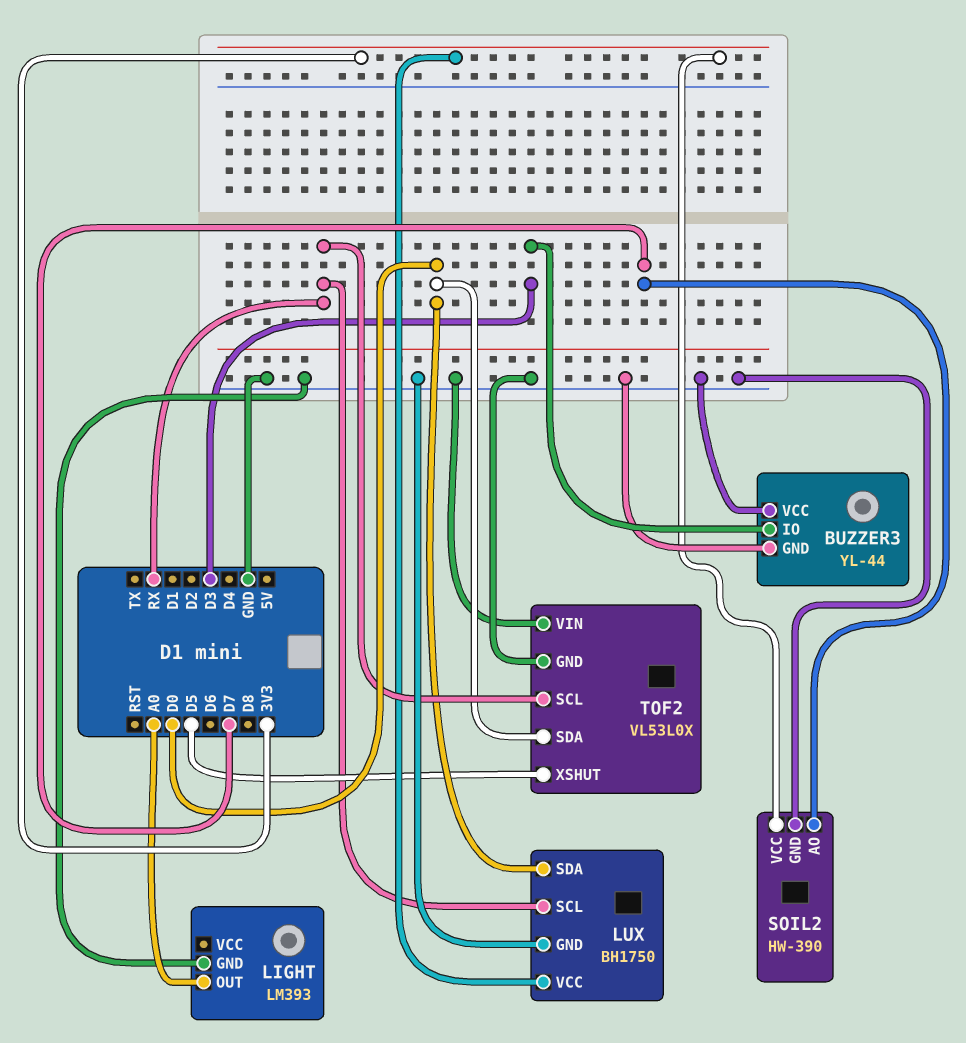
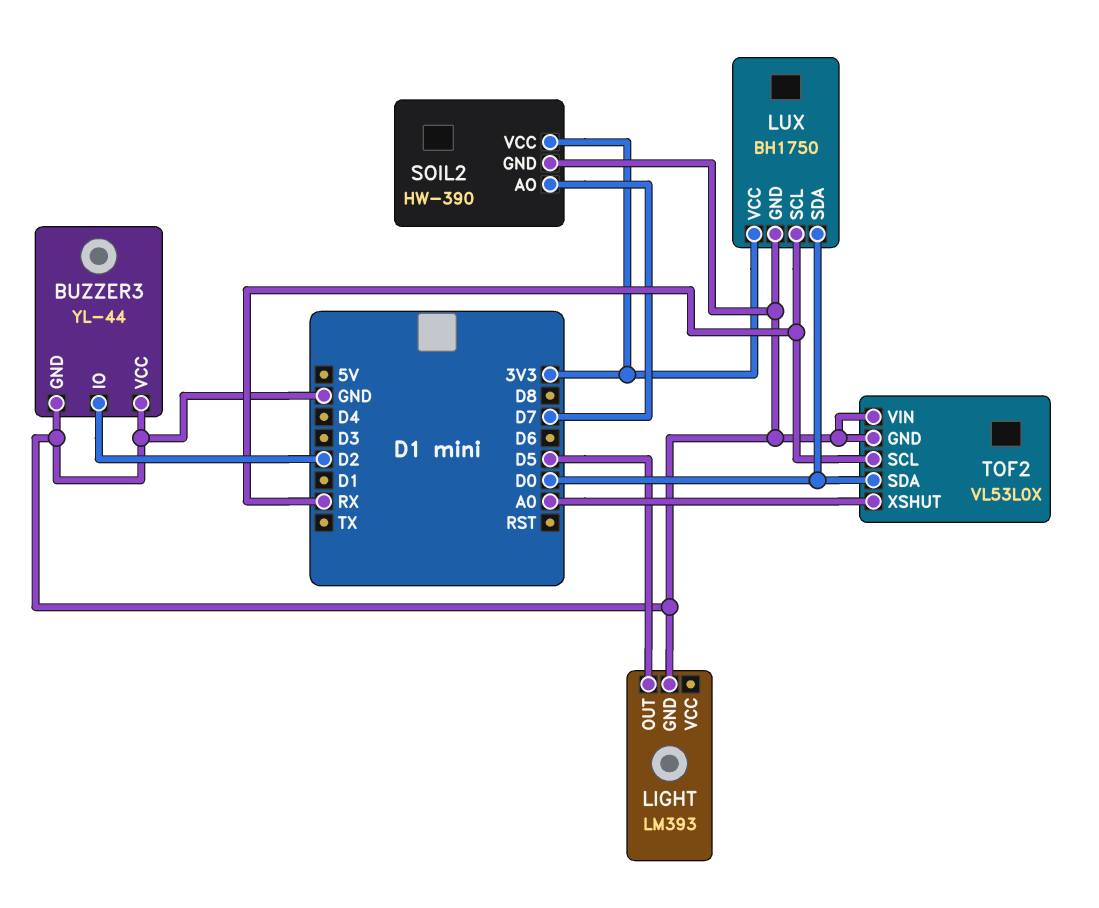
BUZZER3 pin IO: D3 -> D2
LIGHT pin OUT: A0 -> D5
TOF2 pin XSHUT: D5 -> A0

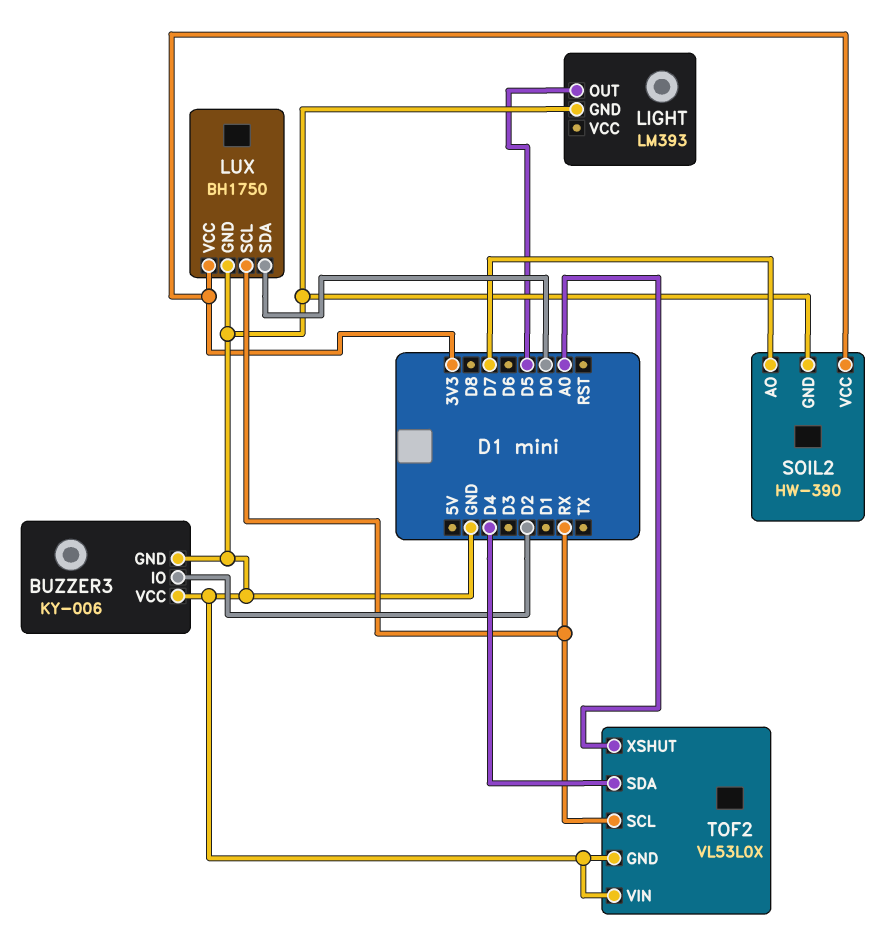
BUZZER3: YL-44 -> KY-006
TOF2 pin SDA: D0 -> D4

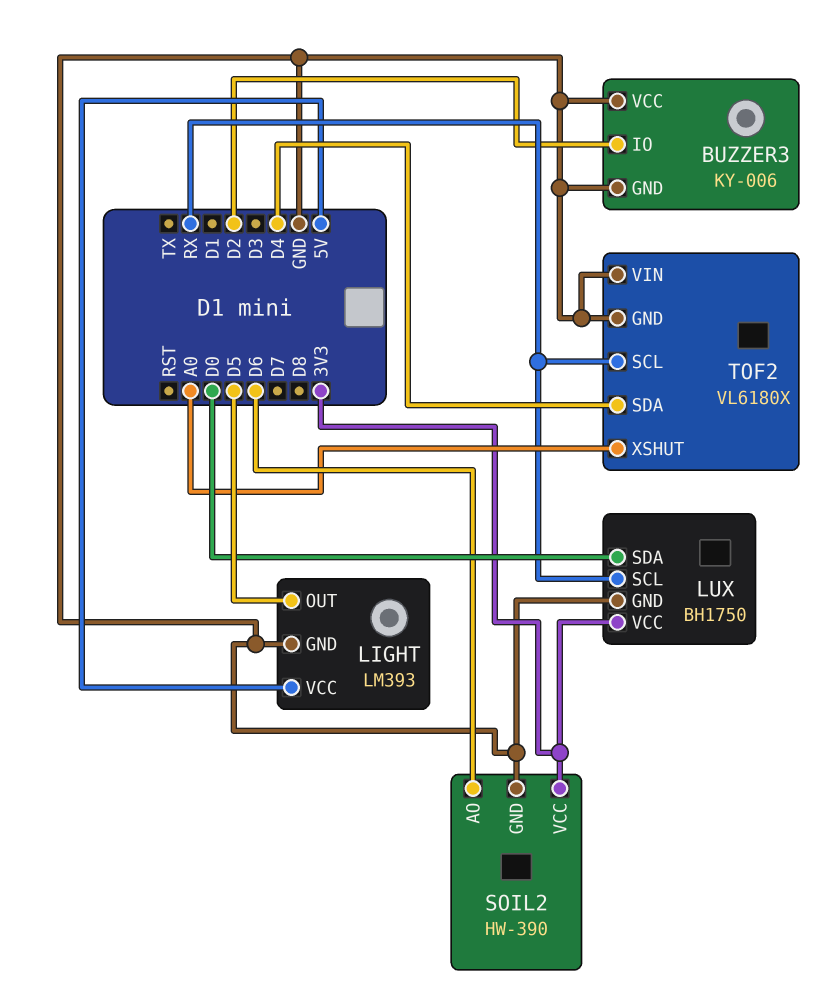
LIGHT pin VCC: none -> 5V
SOIL2 pin AO: D7 -> D6
TOF2: VL53L0X -> VL6180X

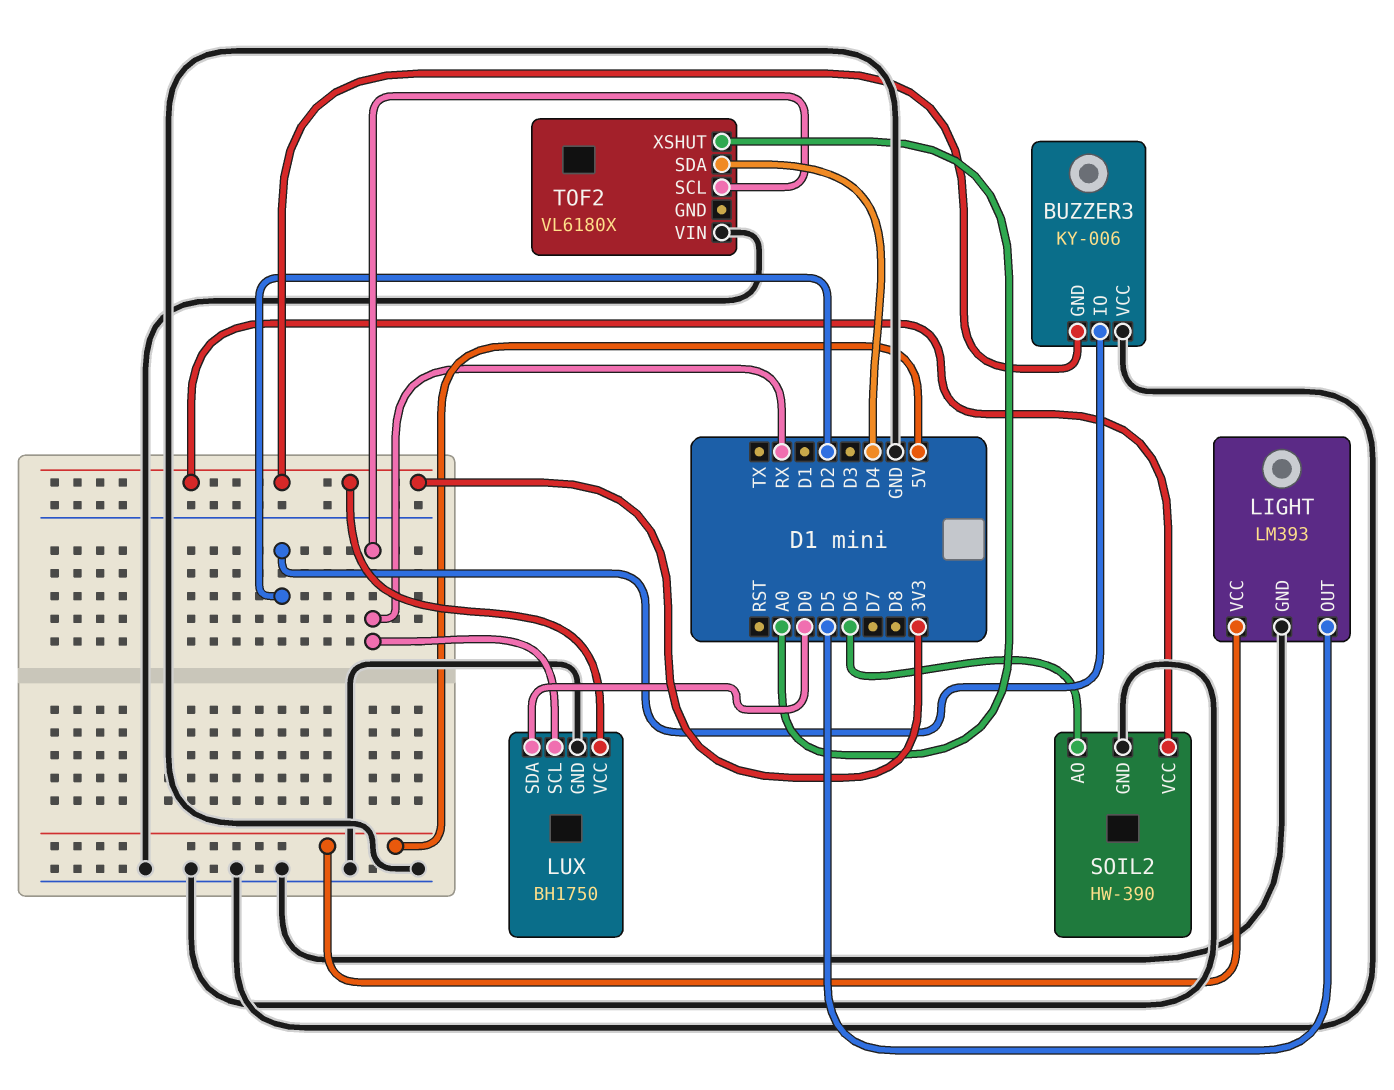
BUZZER3 pin GND: GND -> 3V3
TOF2 pin GND: GND -> none

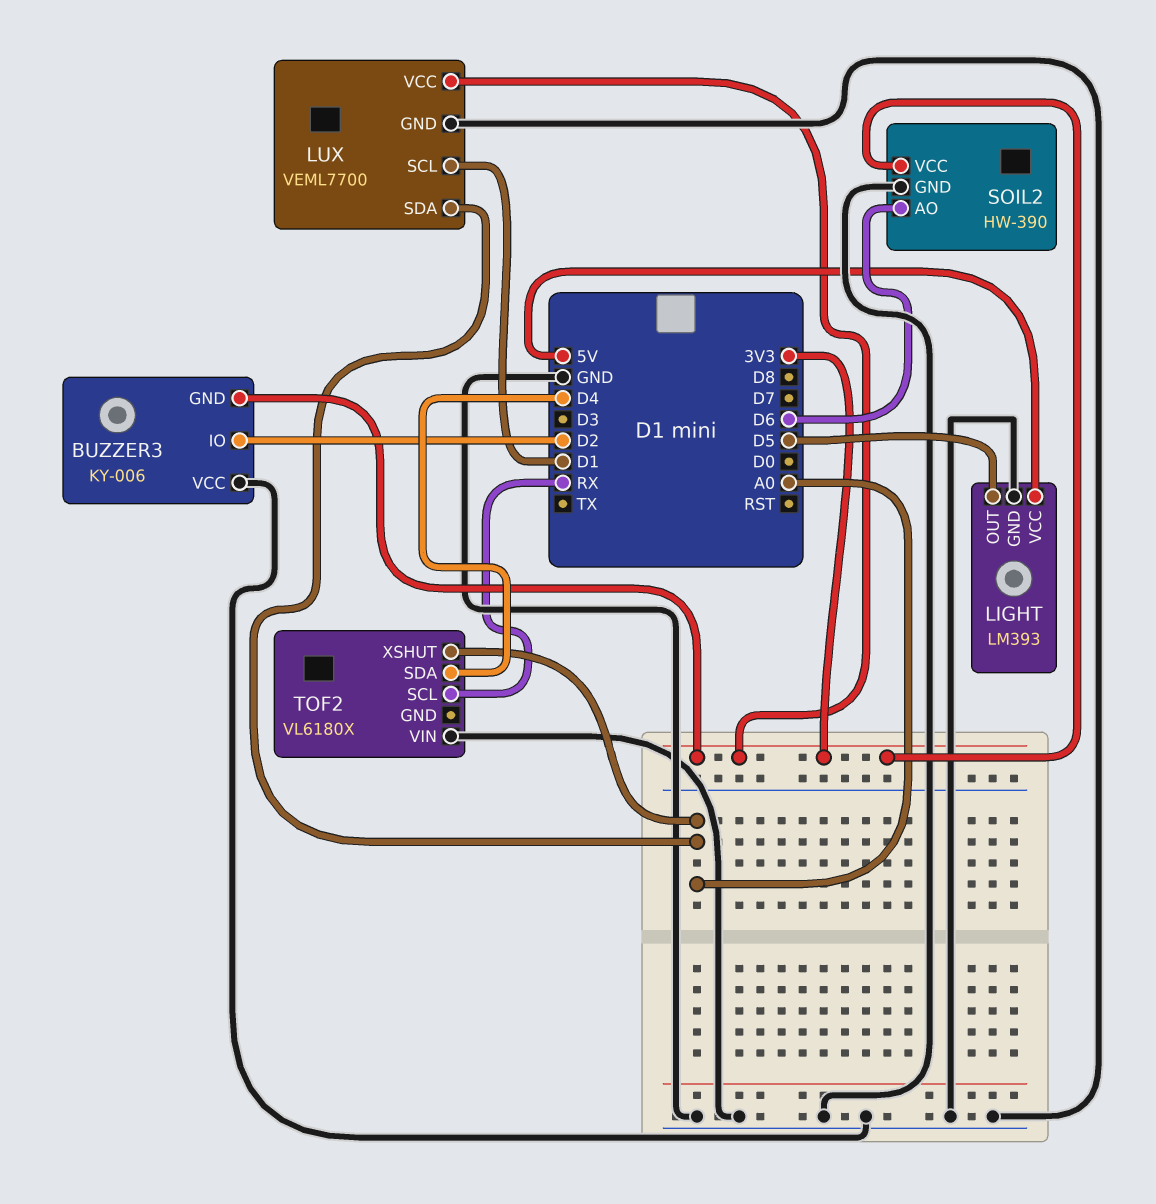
LUX: BH1750 -> VEML7700
LUX pin SCL: RX -> D1
LUX pin SDA: D0 -> A0

